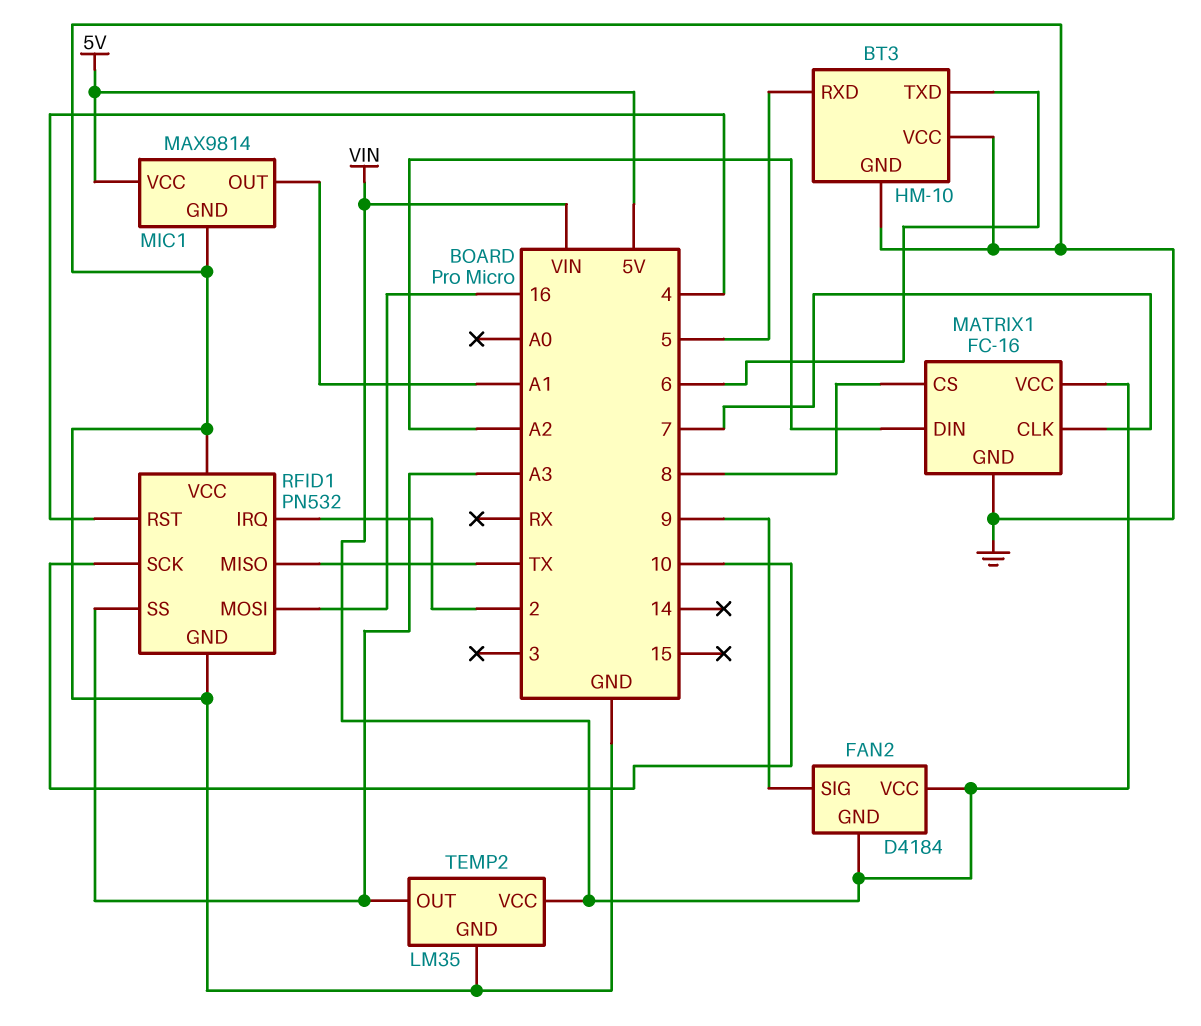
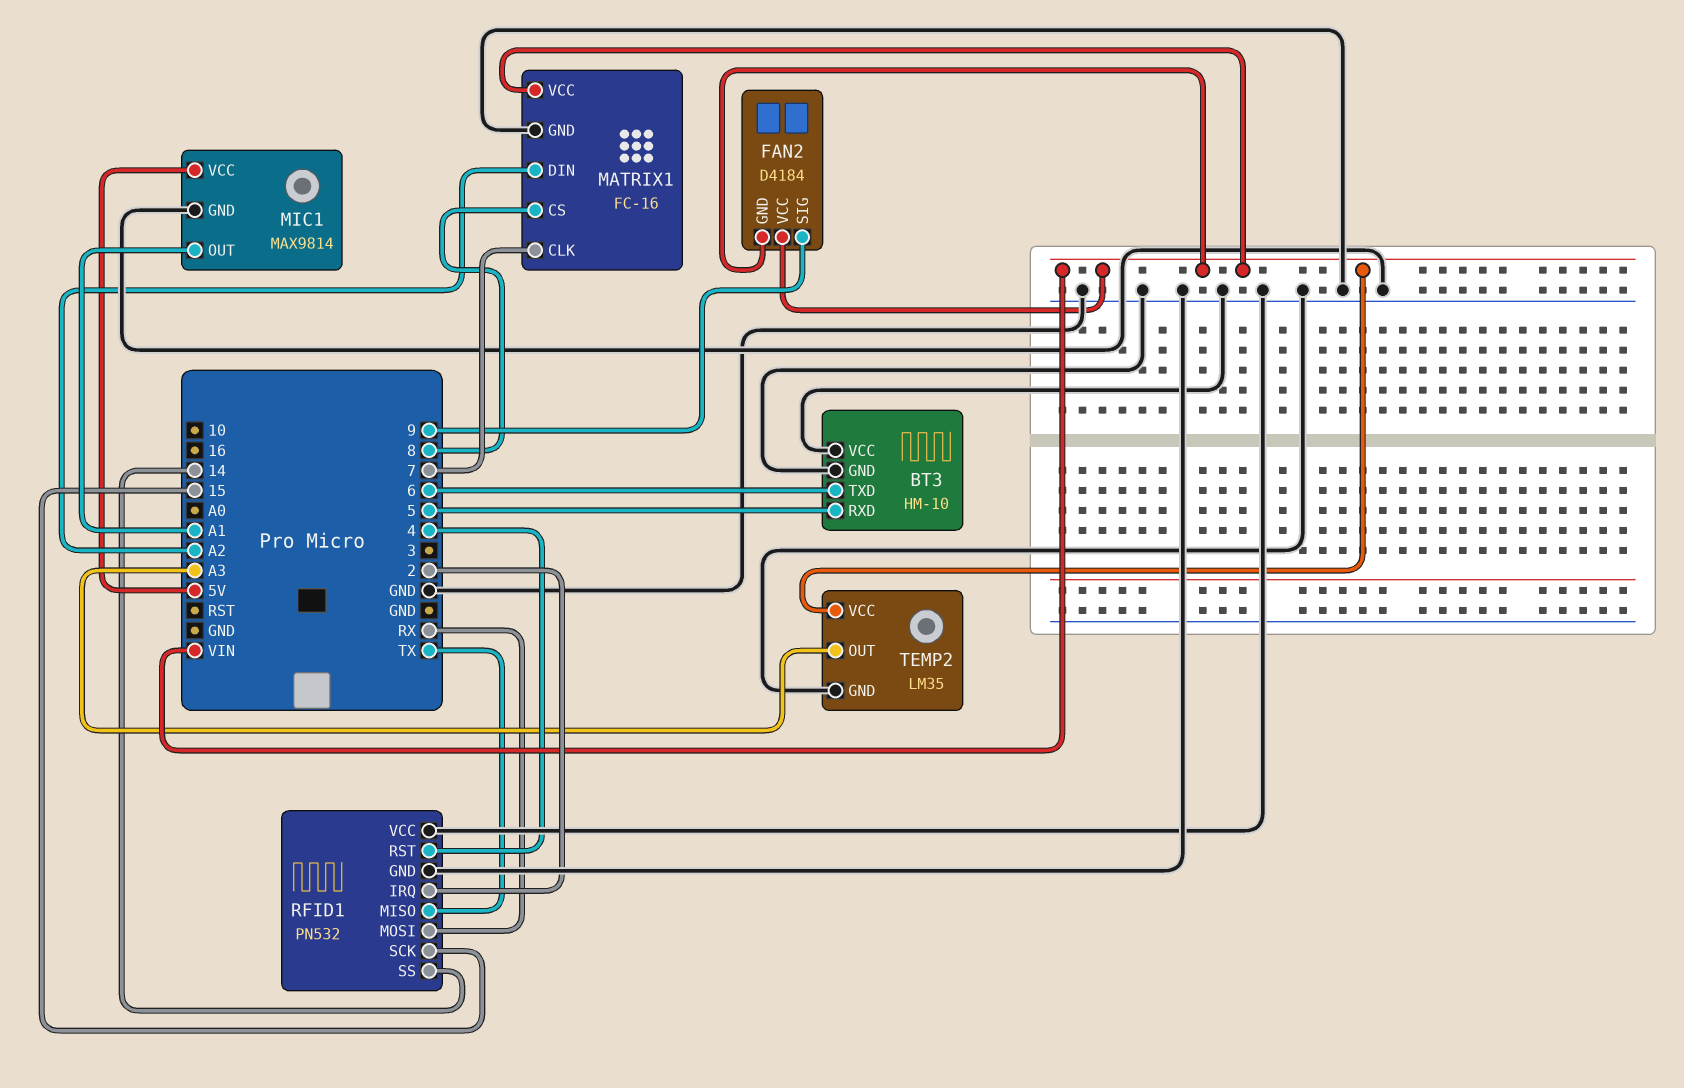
RFID1 pin MOSI: 16 -> RX
RFID1 pin SCK: 10 -> 15
RFID1 pin SS: A3 -> 14

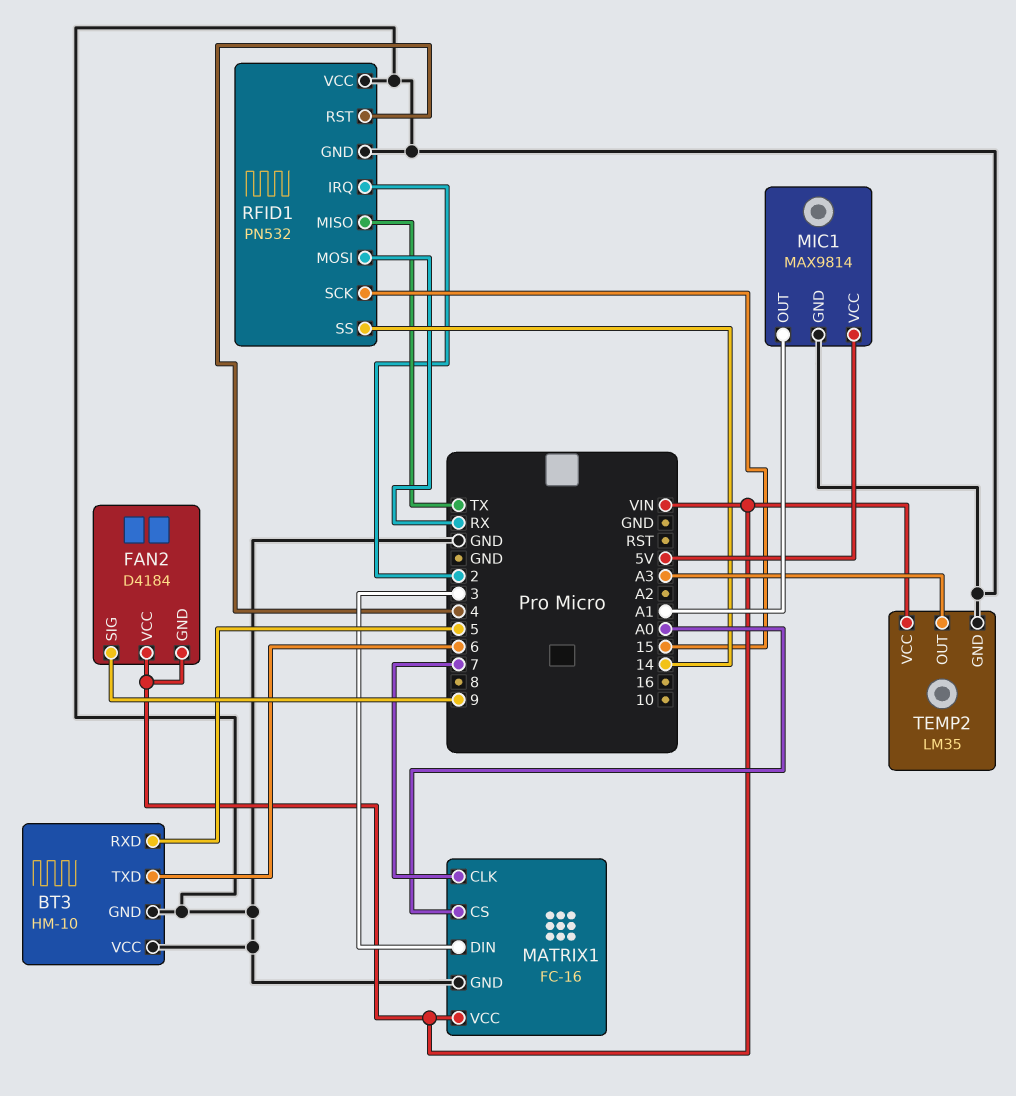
MATRIX1 pin CS: 8 -> A0
MATRIX1 pin DIN: A2 -> 3

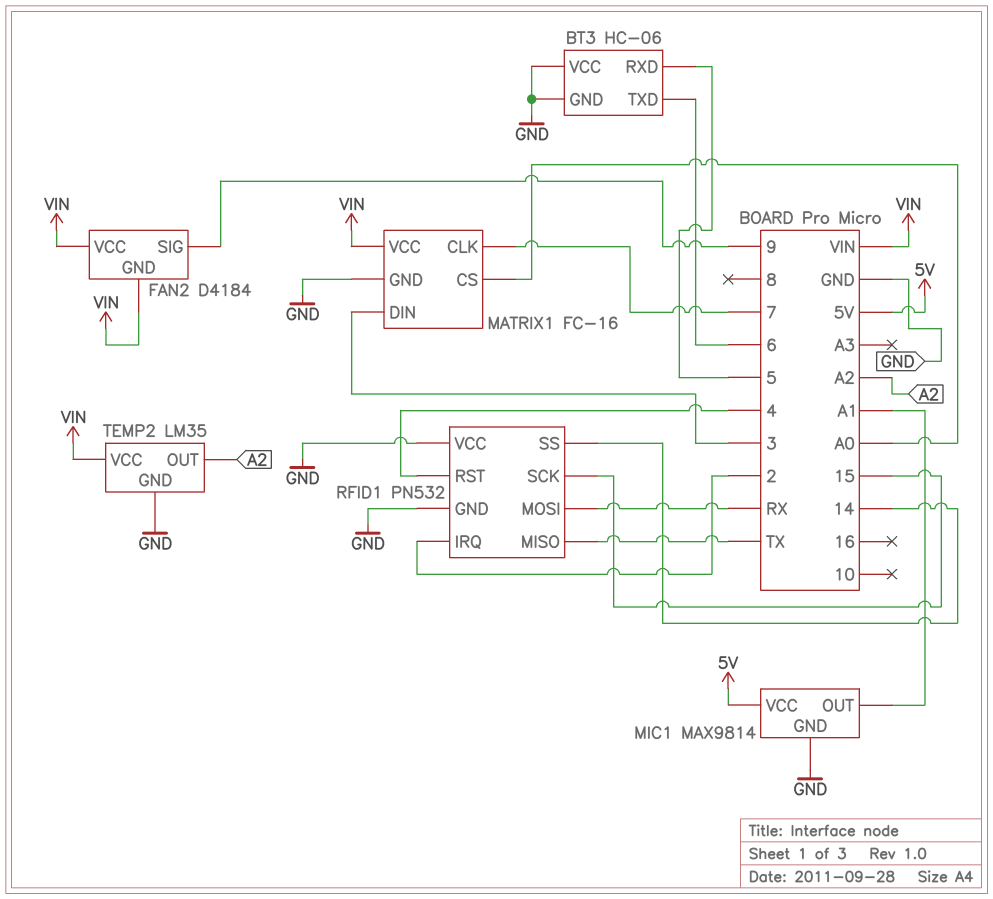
BT3: HM-10 -> HC-06
TEMP2 pin OUT: A3 -> A2

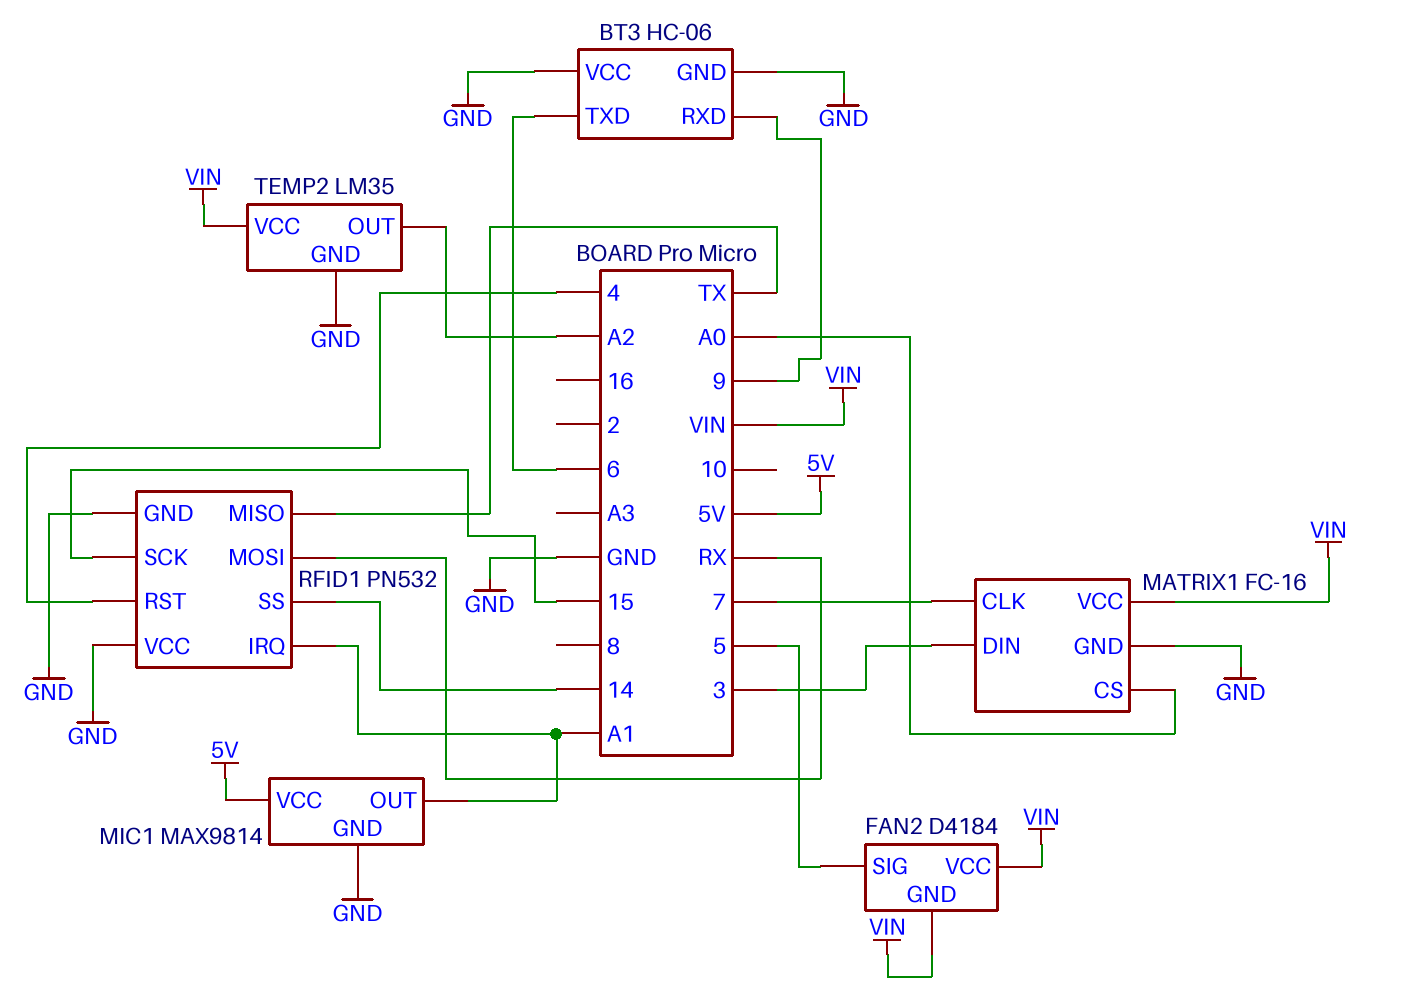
BT3 pin RXD: 5 -> 9
FAN2 pin SIG: 9 -> 5
RFID1 pin IRQ: 2 -> A1

